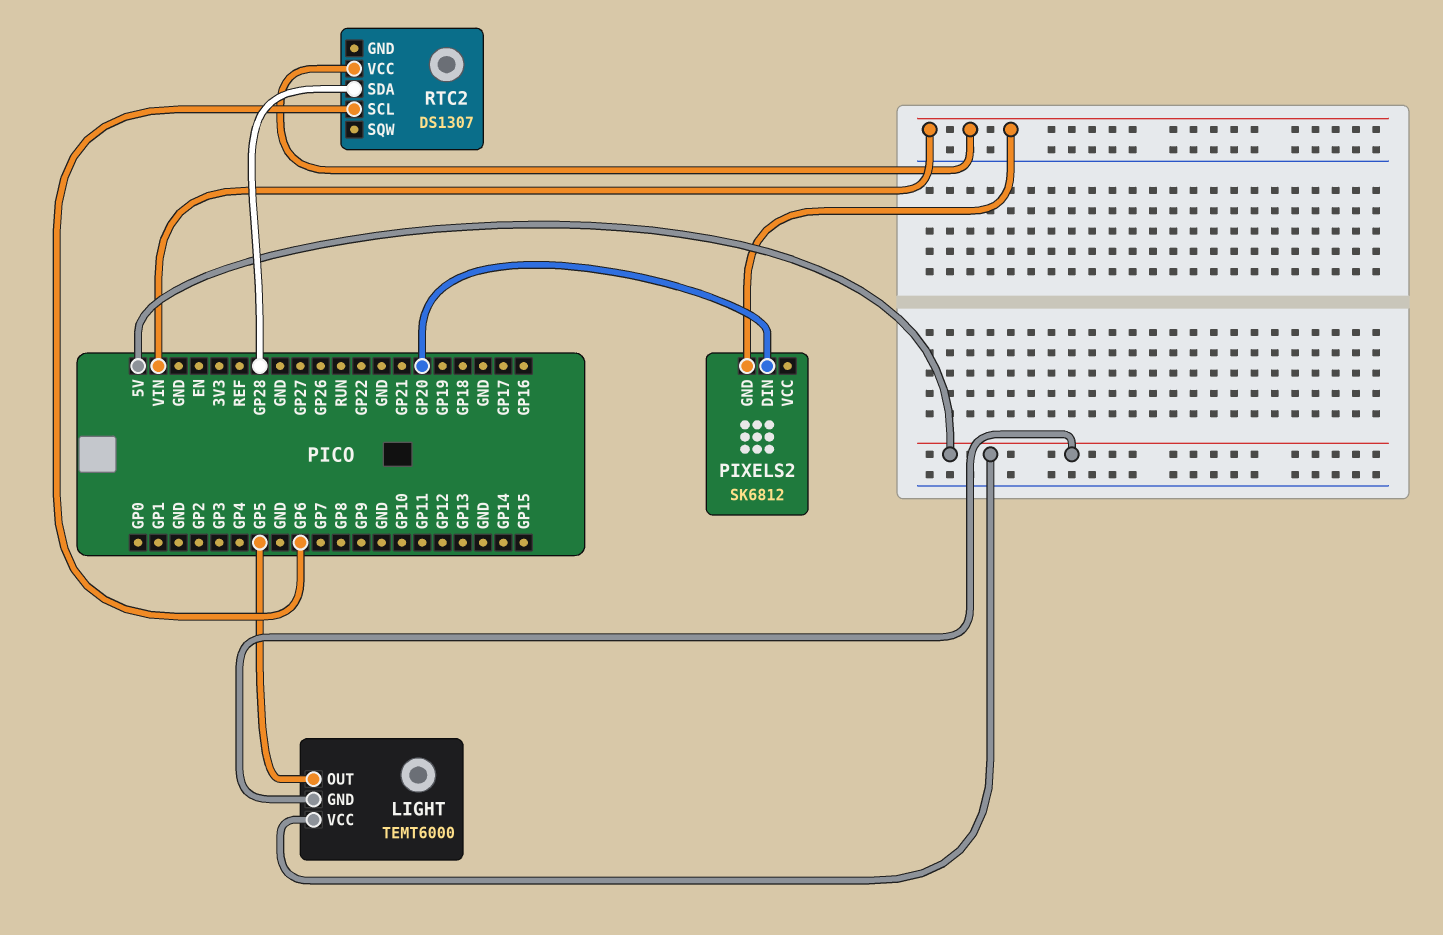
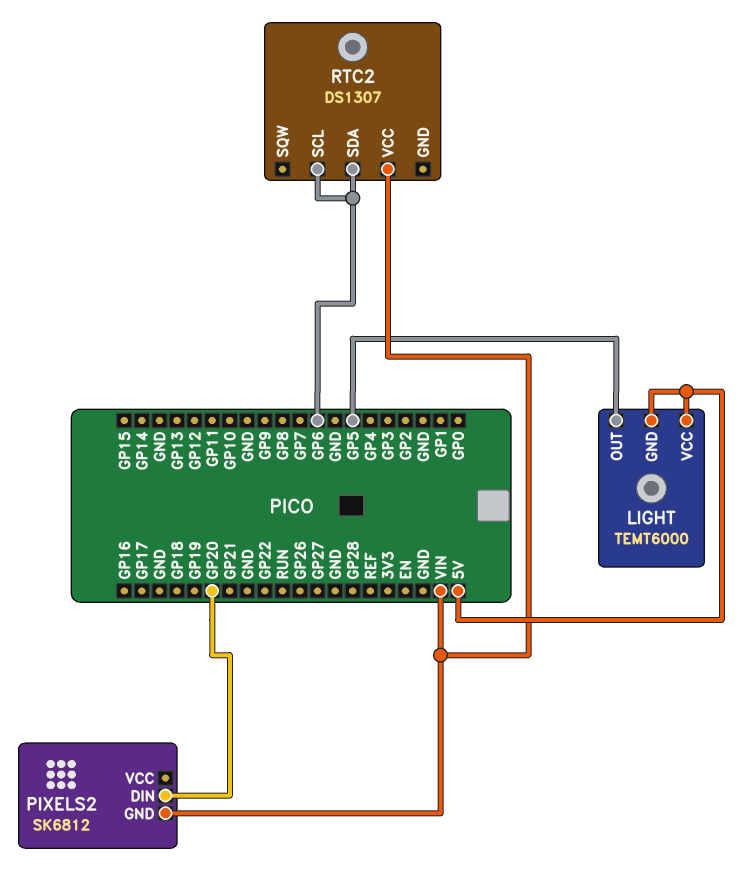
RTC2 pin SDA: GP28 -> GP6

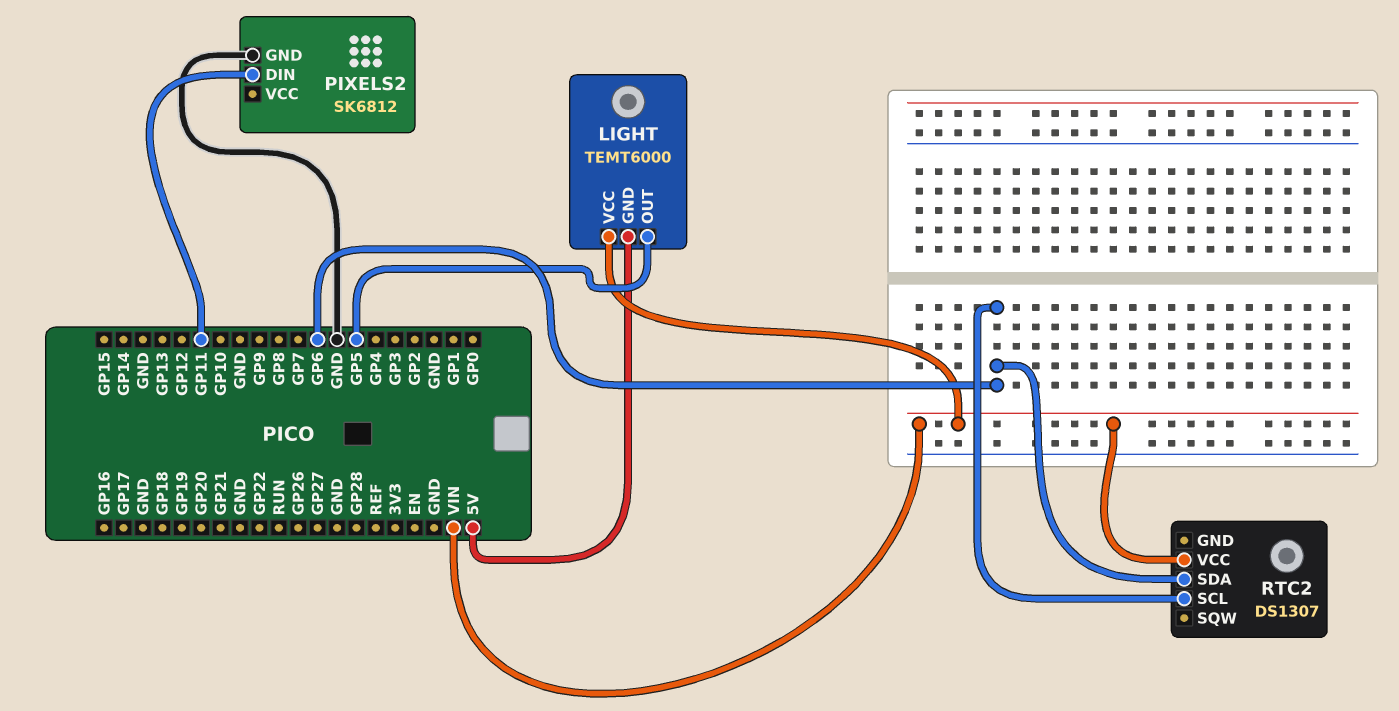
LIGHT pin VCC: 5V -> VIN
PIXELS2 pin DIN: GP20 -> GP11
PIXELS2 pin GND: VIN -> GND

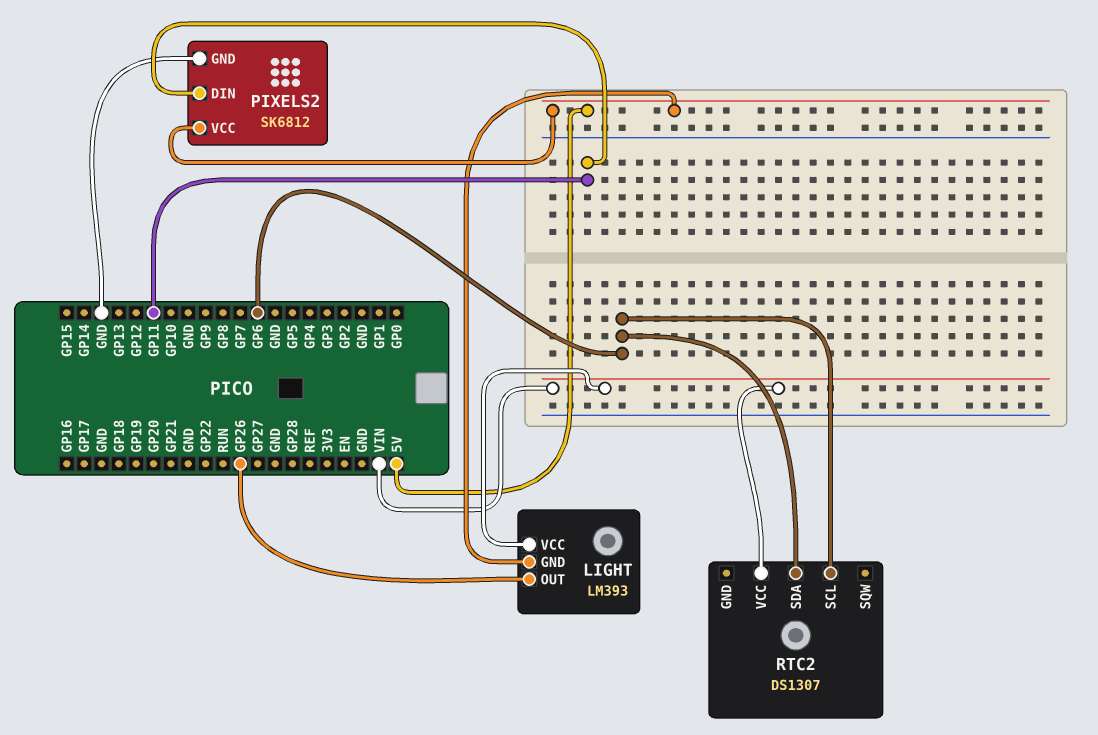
LIGHT: TEMT6000 -> LM393
LIGHT pin OUT: GP5 -> GP26
PIXELS2 pin VCC: none -> 5V

